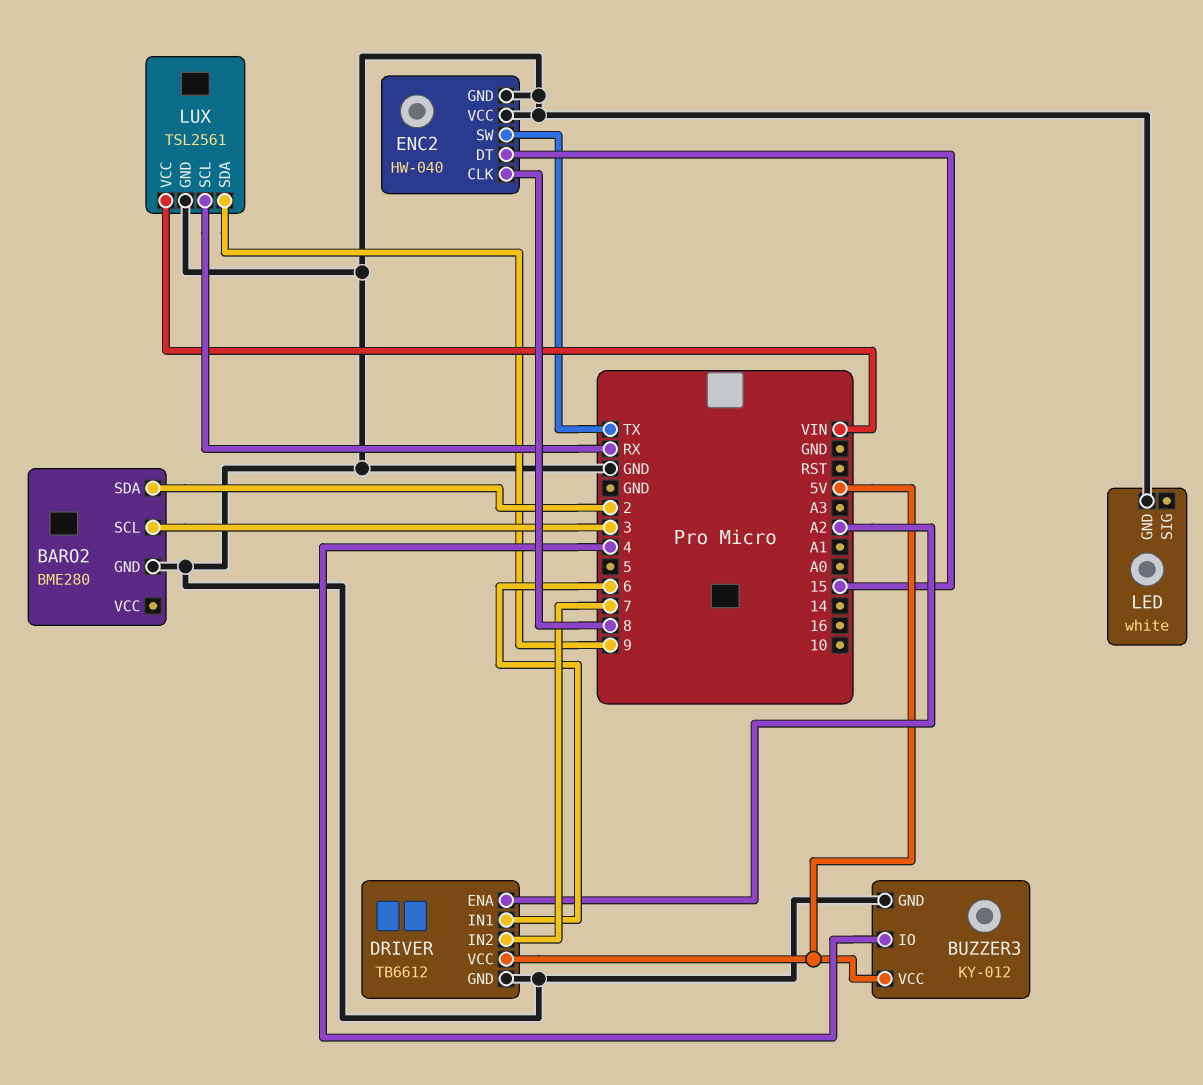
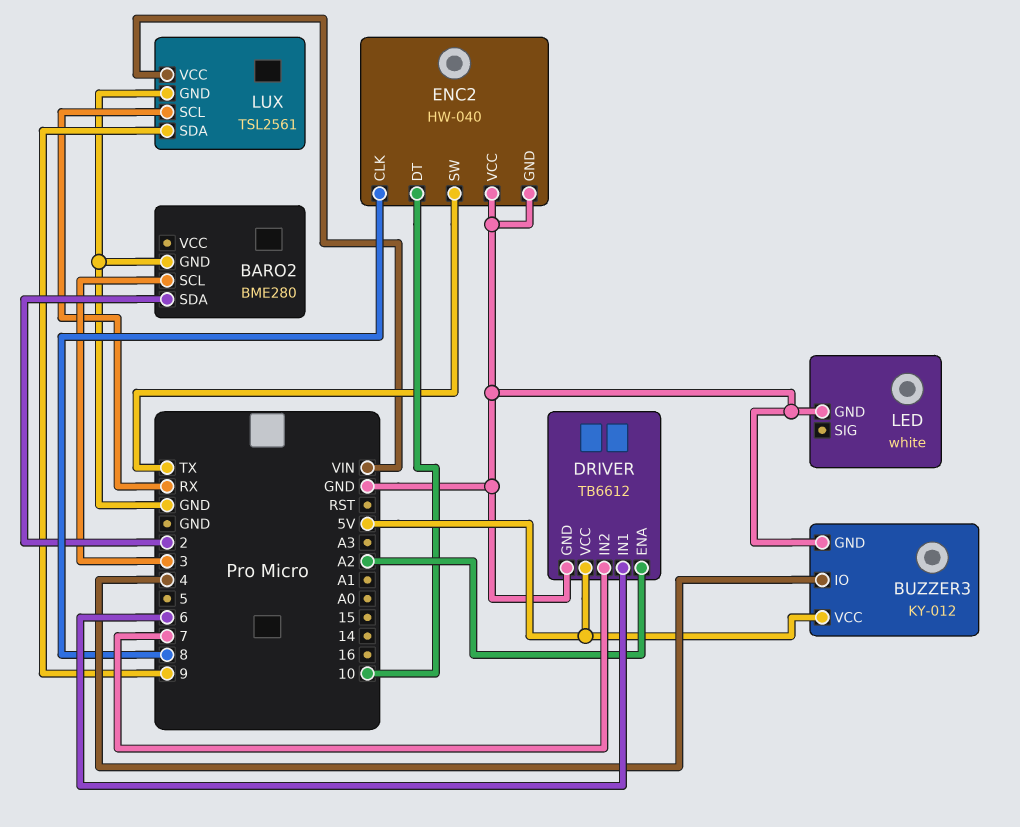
ENC2 pin DT: 15 -> 10

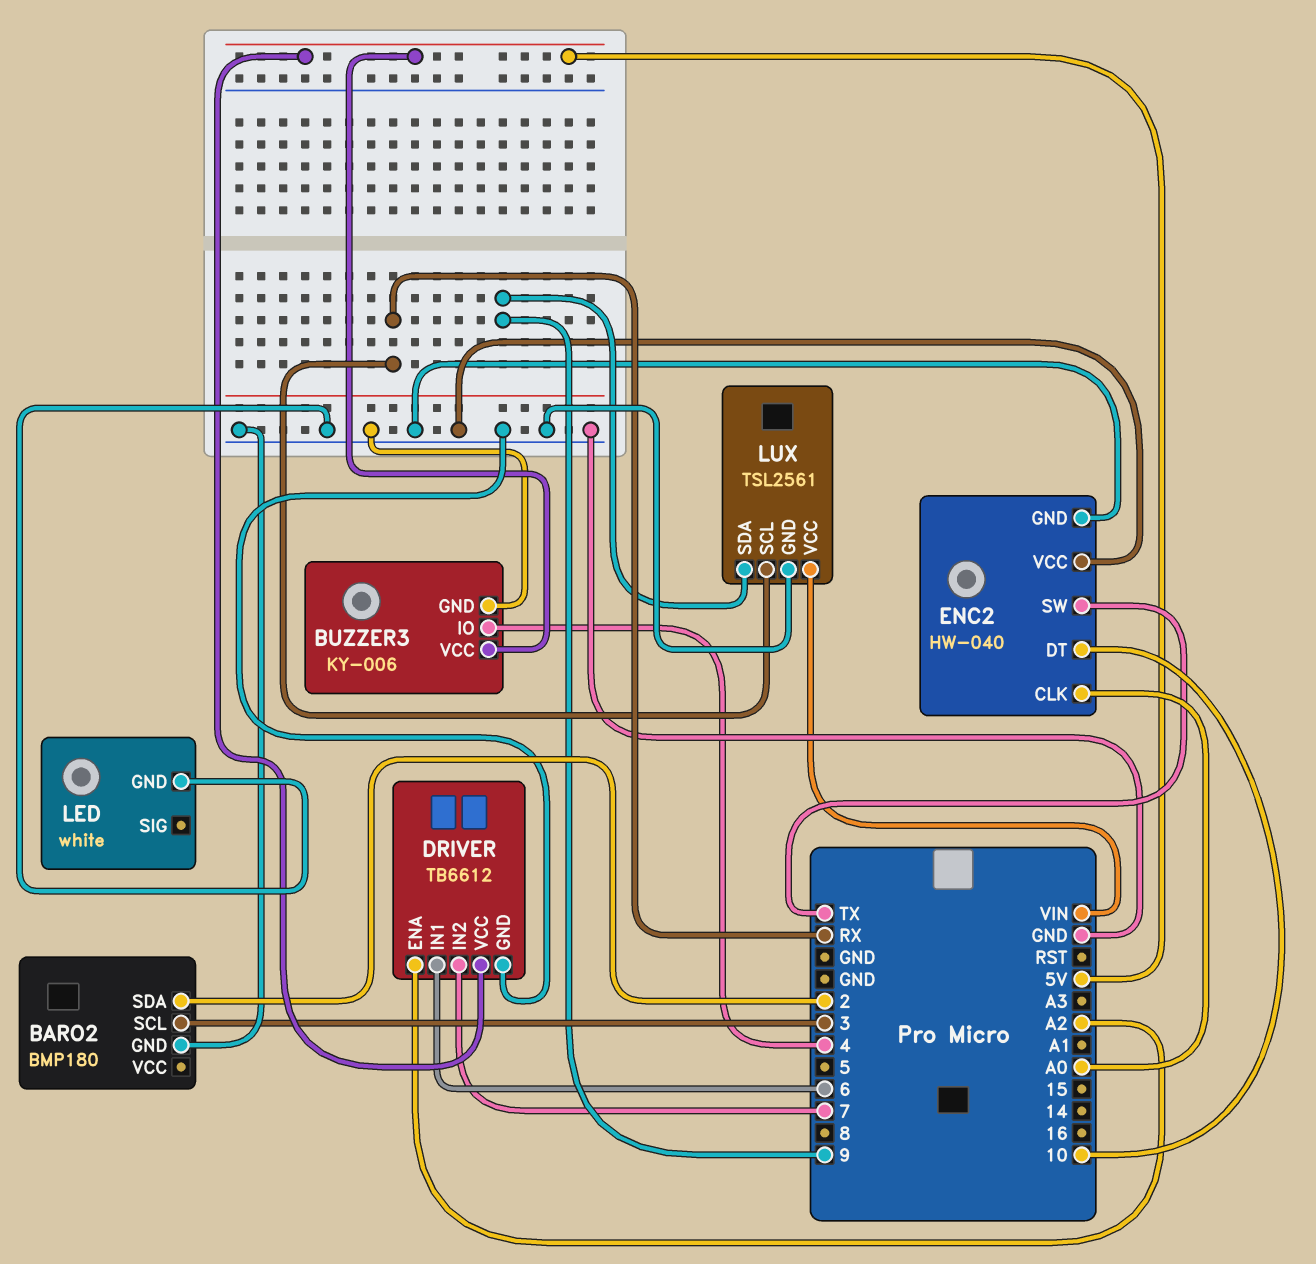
BARO2: BME280 -> BMP180
BUZZER3: KY-012 -> KY-006
ENC2 pin CLK: 8 -> A0

